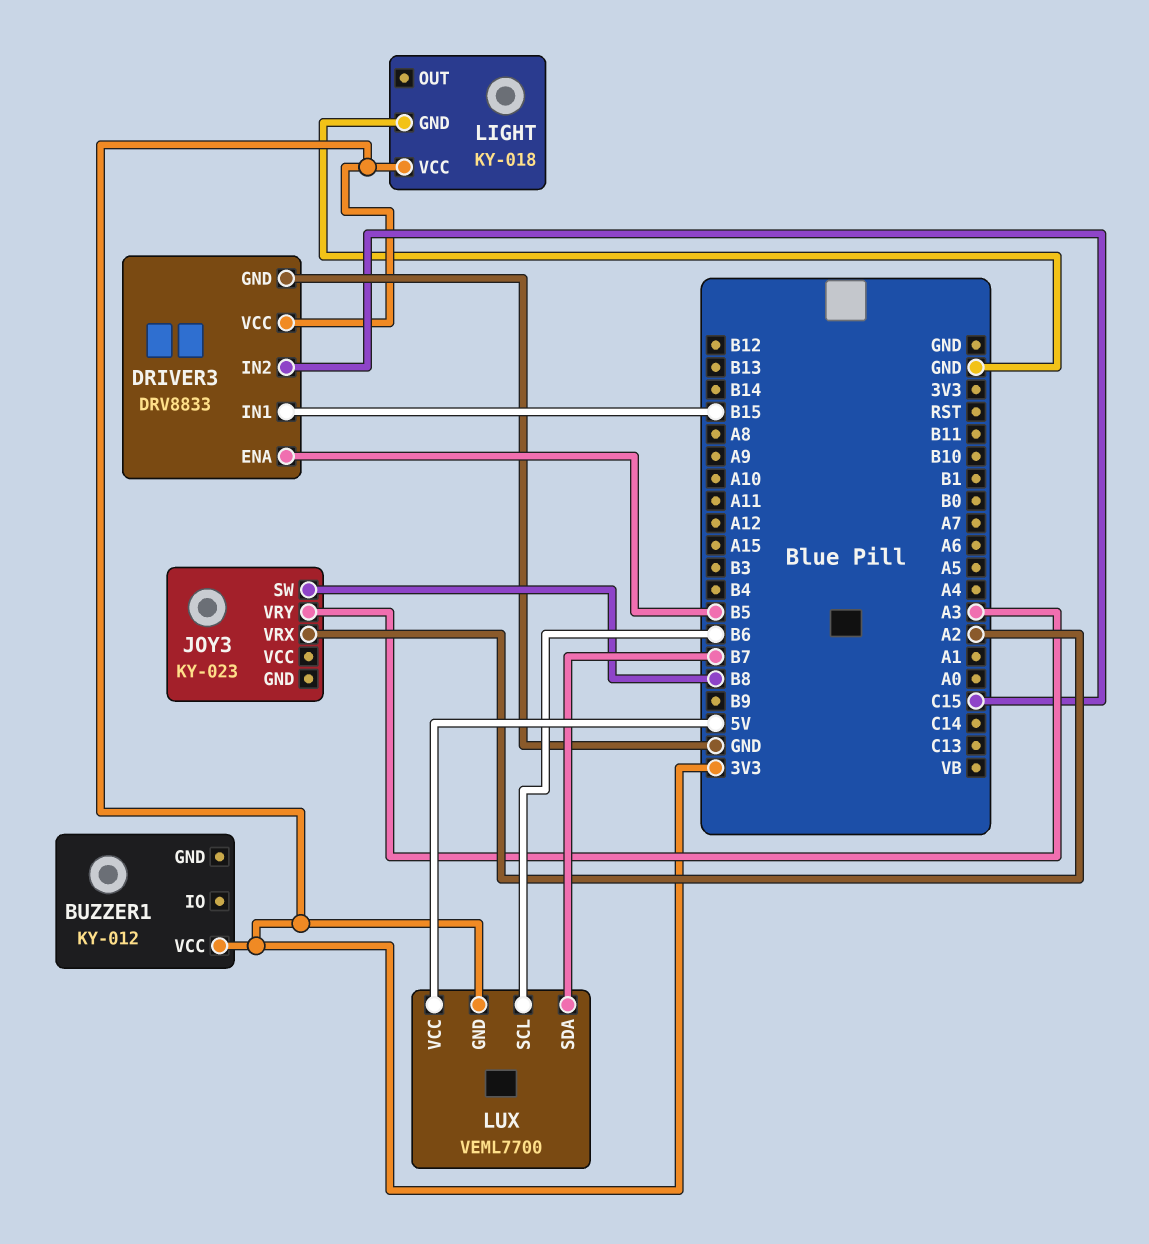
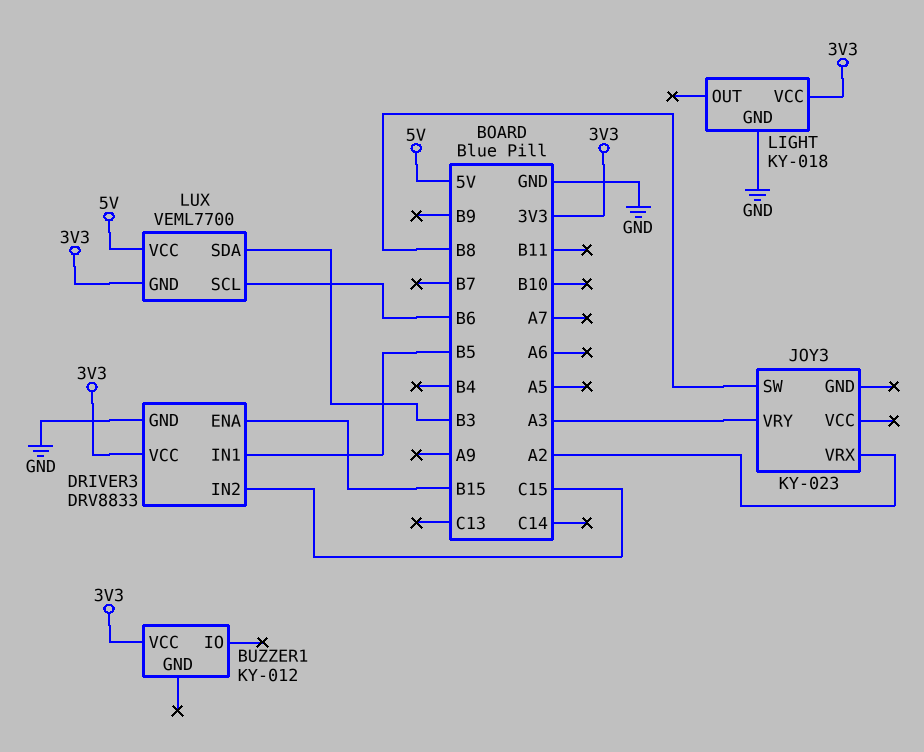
DRIVER3 pin ENA: B5 -> B15
DRIVER3 pin IN1: B15 -> B5
LUX pin SDA: B7 -> B3

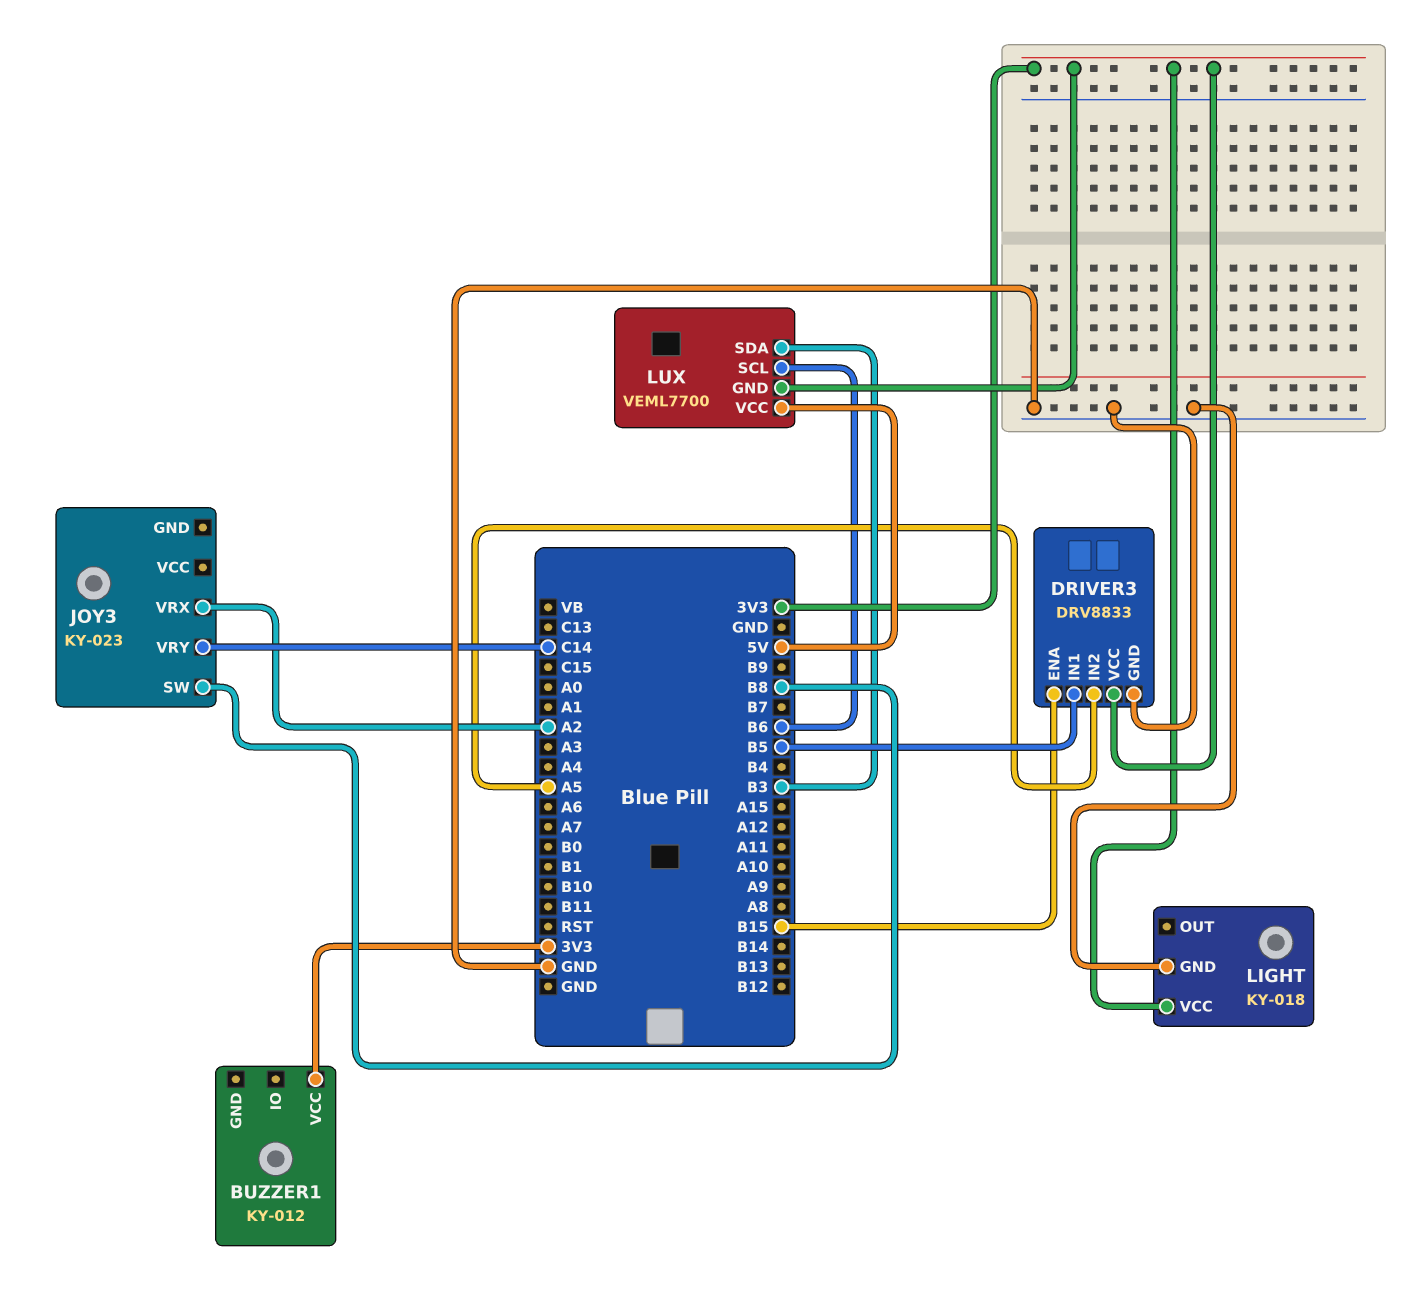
DRIVER3 pin IN2: C15 -> A5
JOY3 pin VRY: A3 -> C14

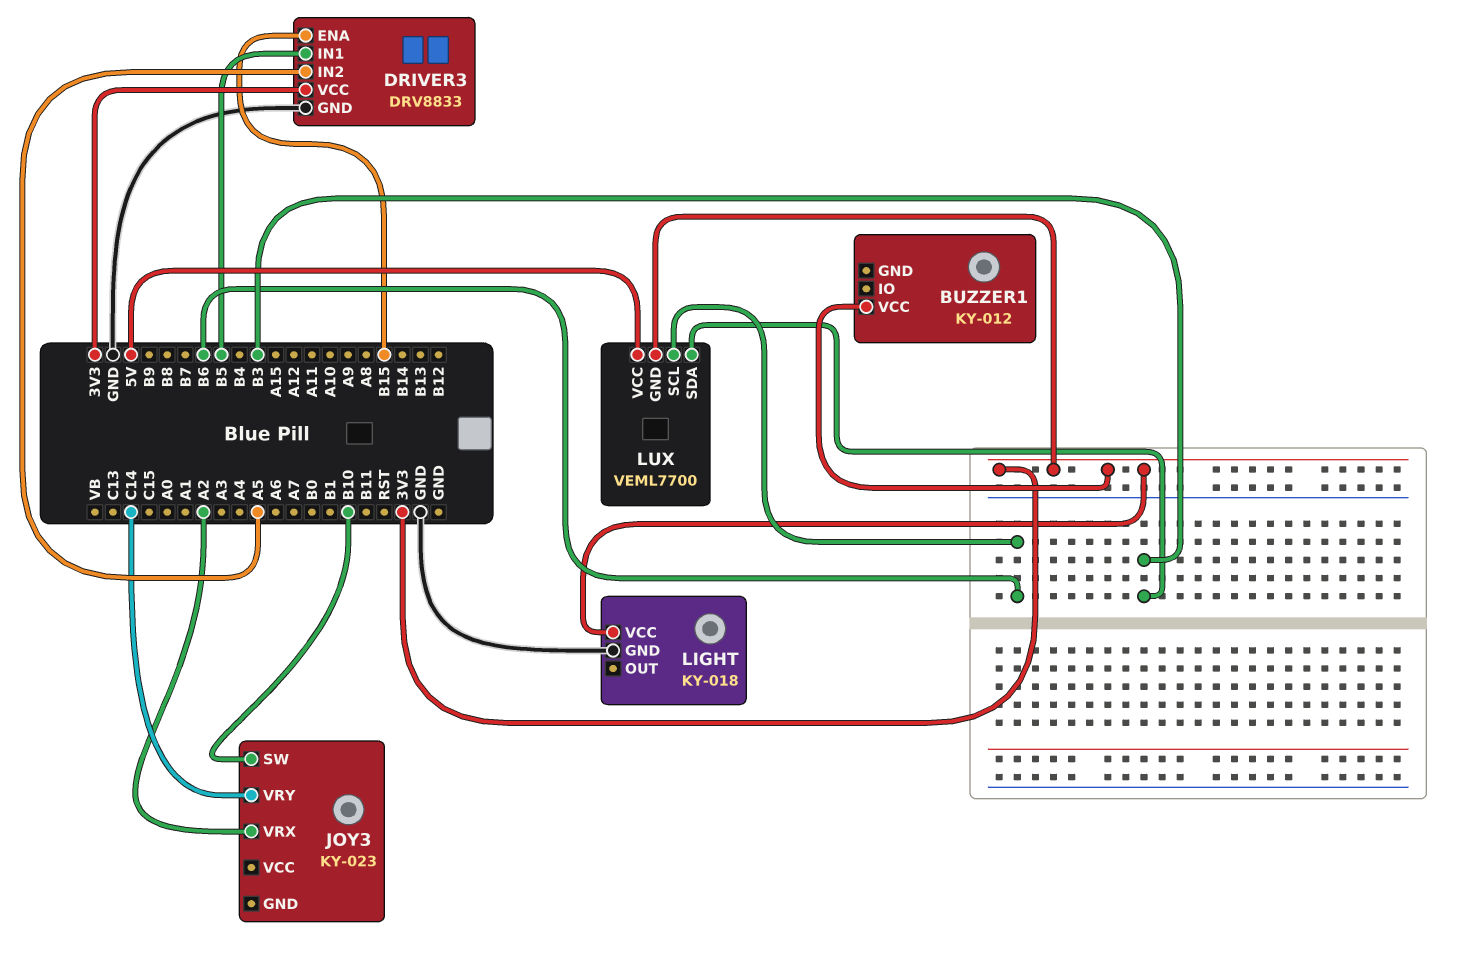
JOY3 pin SW: B8 -> B10

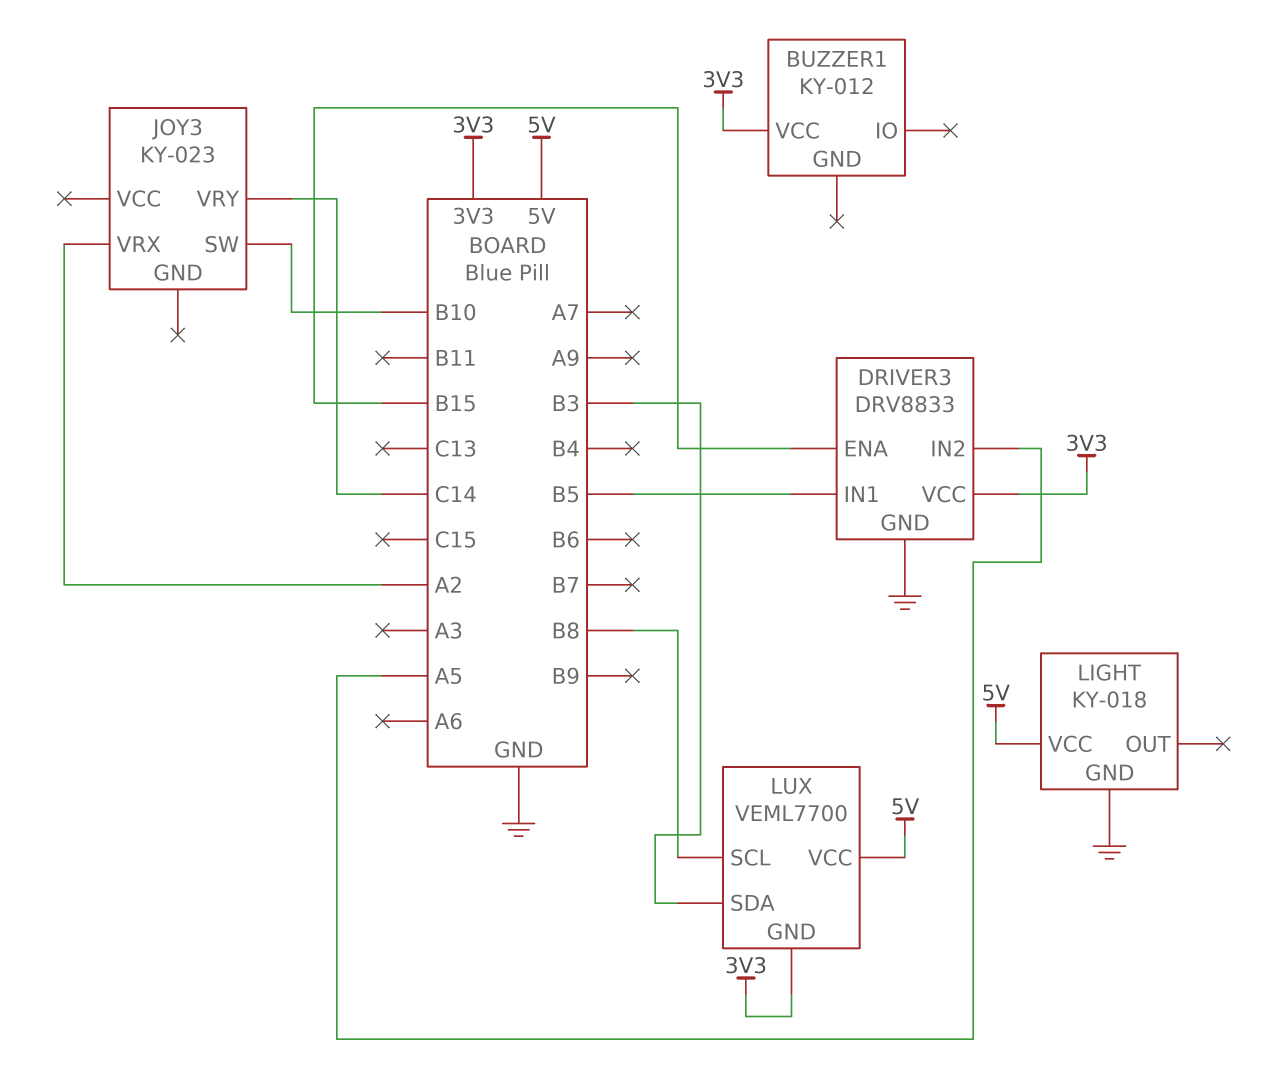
LIGHT pin VCC: 3V3 -> 5V
LUX pin SCL: B6 -> B8

